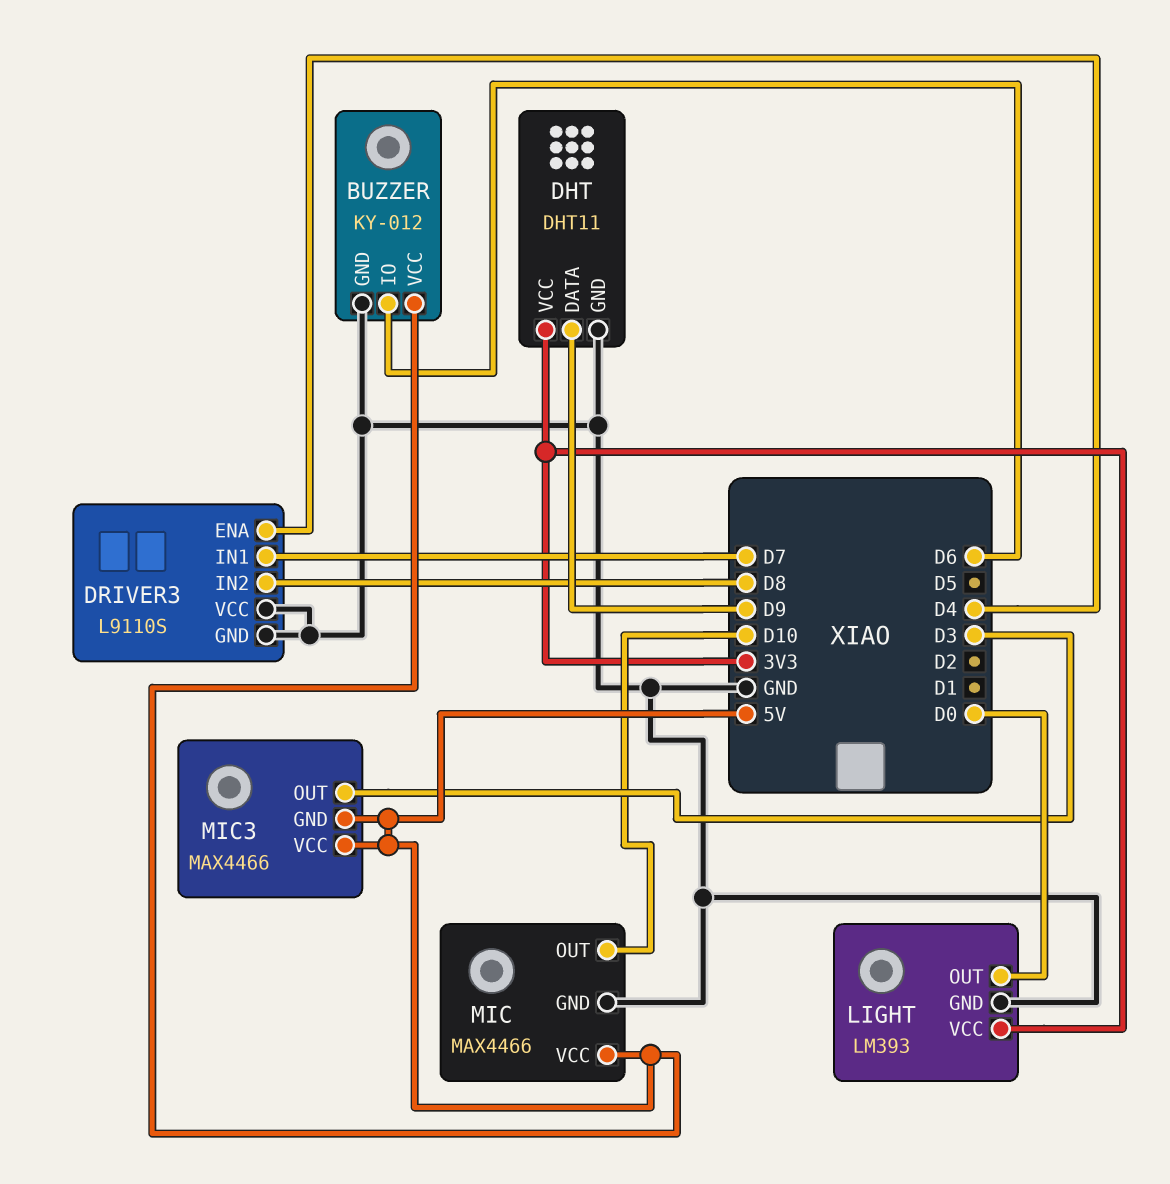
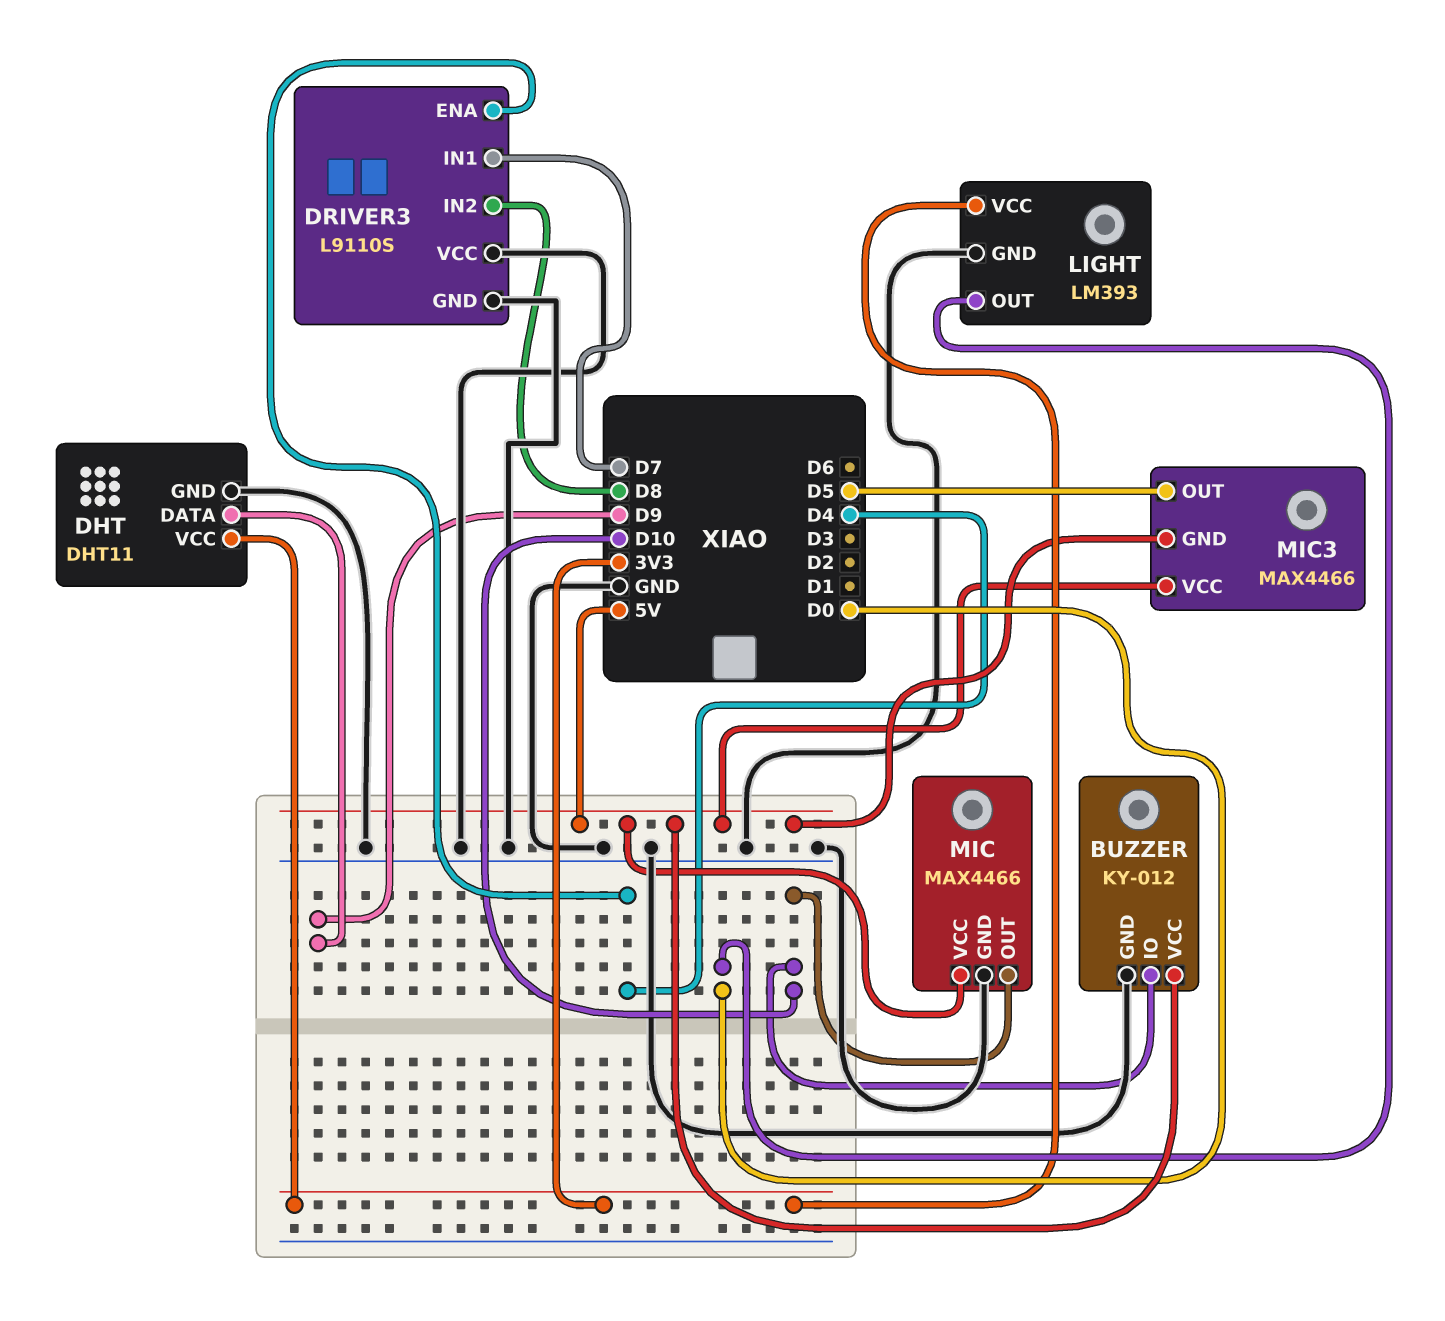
BUZZER pin IO: D6 -> D10
MIC3 pin OUT: D3 -> D5

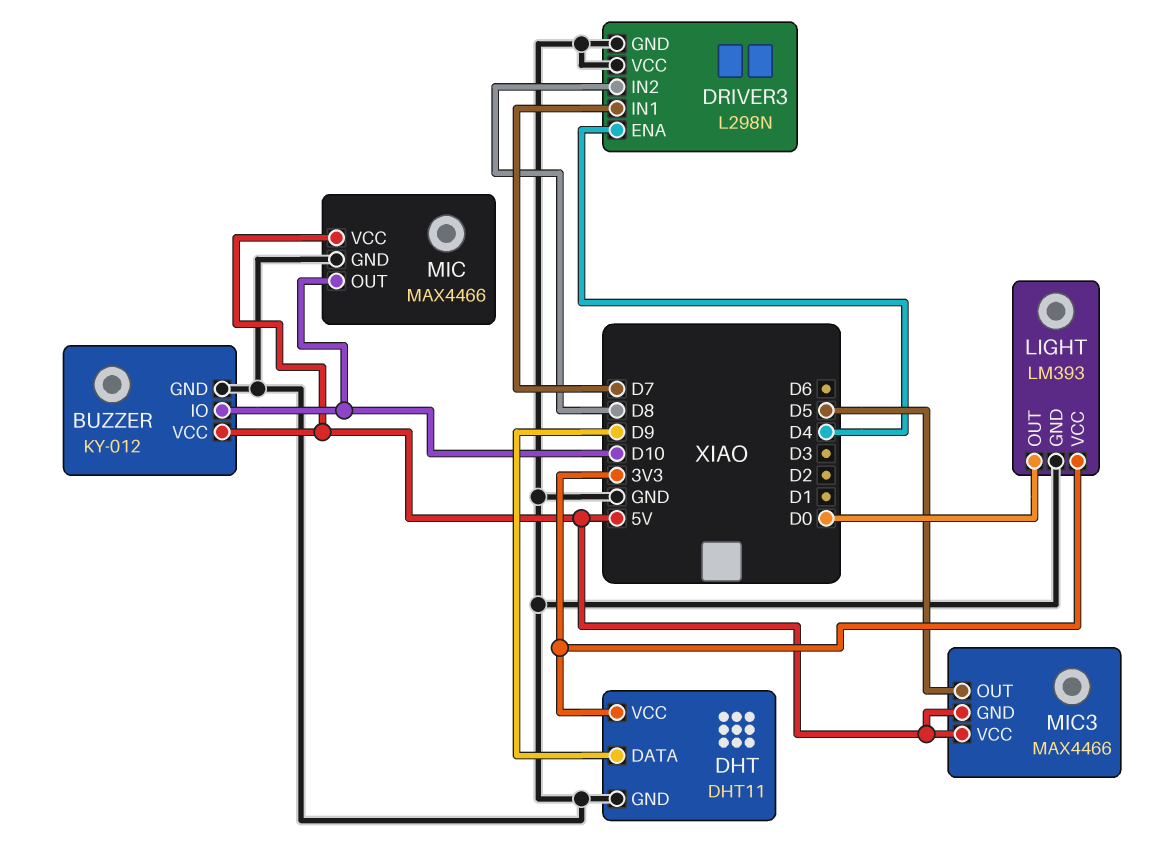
DRIVER3: L9110S -> L298N

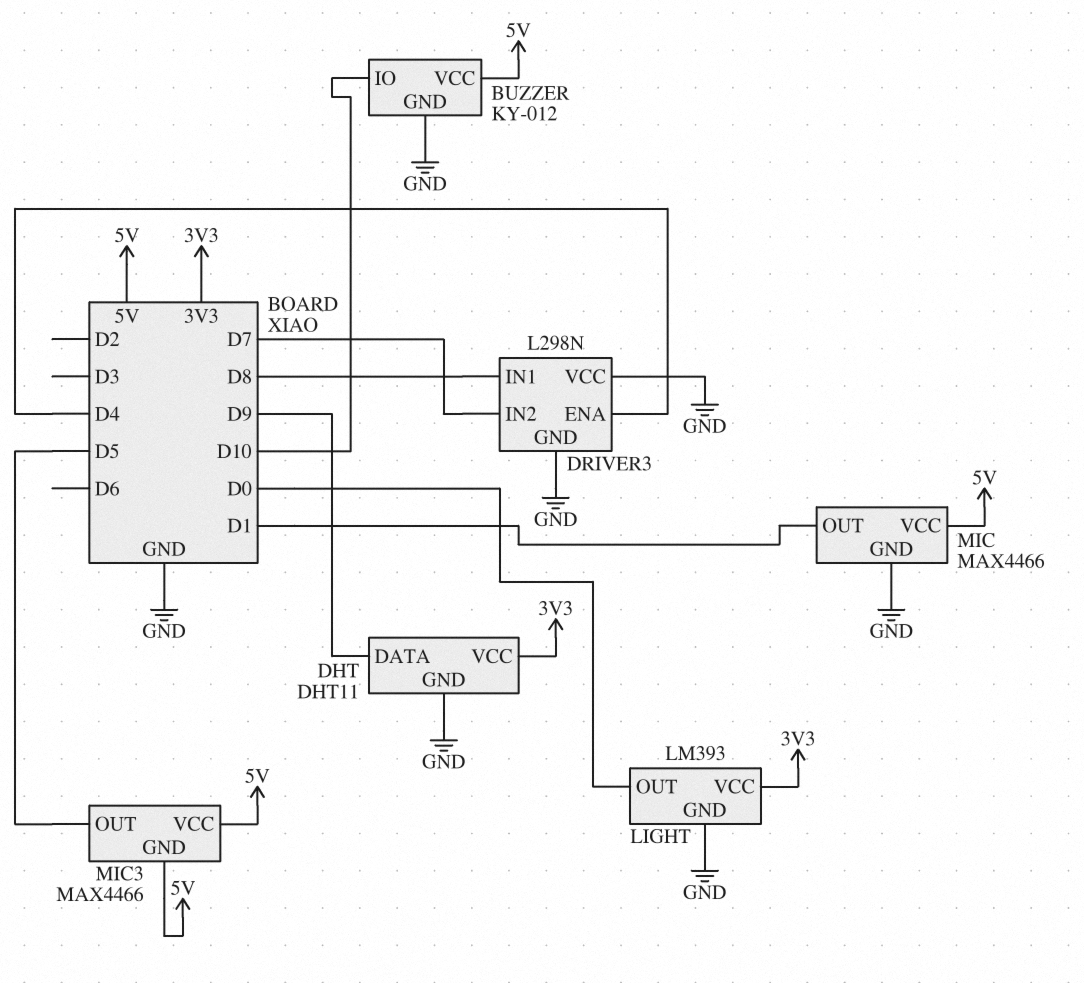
DRIVER3 pin IN1: D7 -> D8
DRIVER3 pin IN2: D8 -> D7
MIC pin OUT: D10 -> D1

